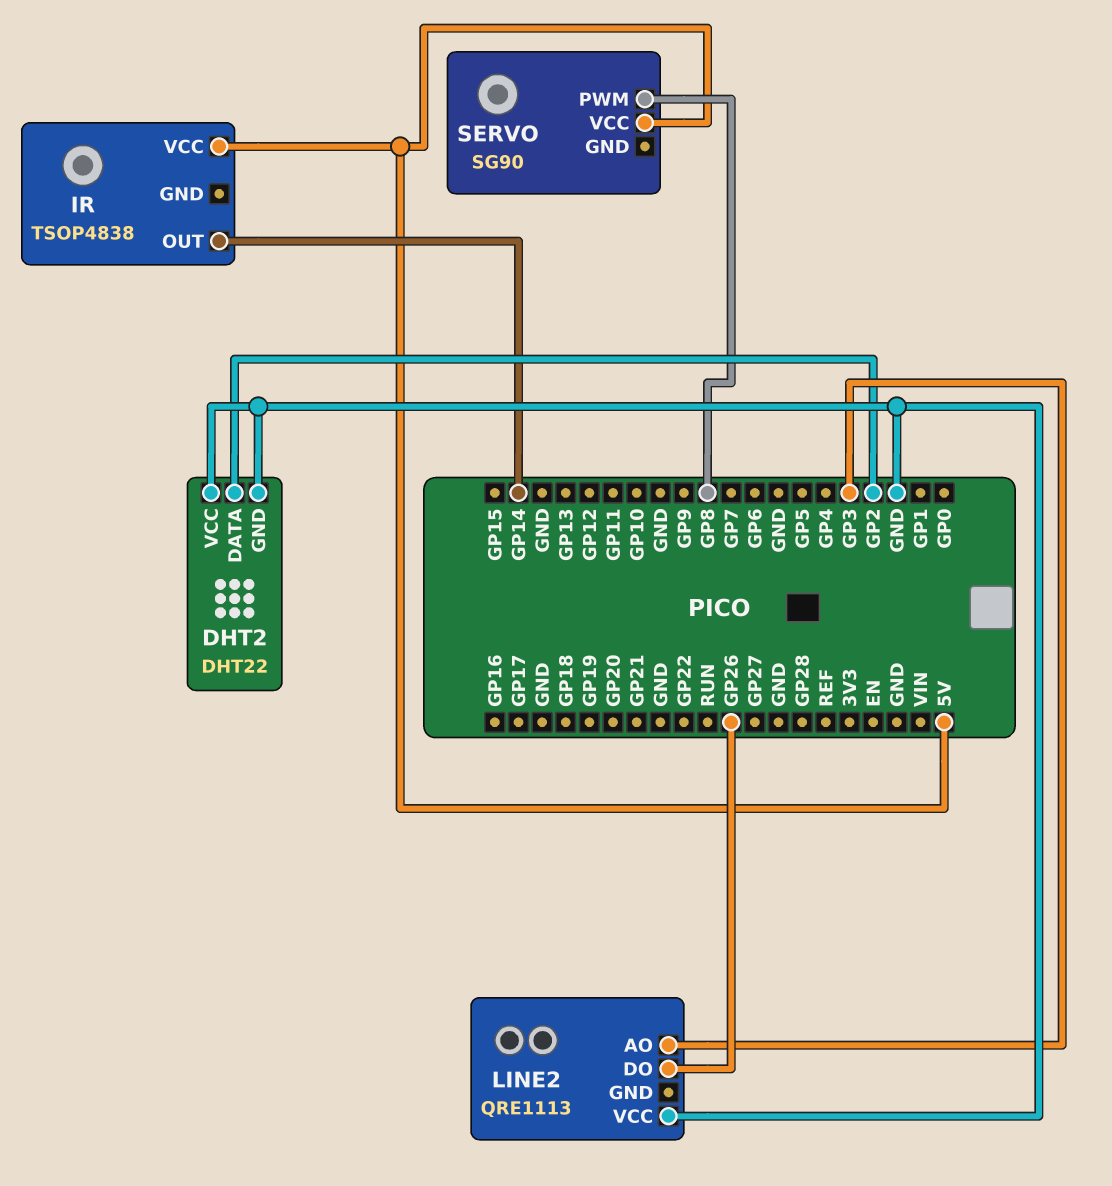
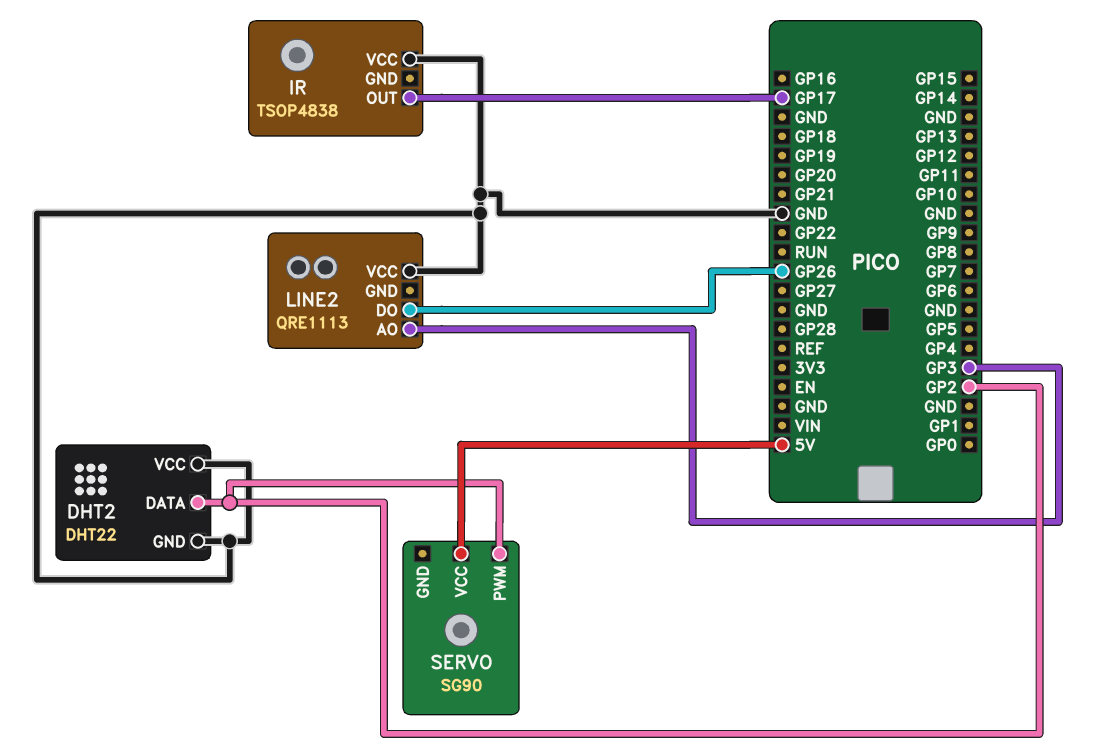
IR pin OUT: GP14 -> GP17
IR pin VCC: 5V -> GND
SERVO pin PWM: GP8 -> GP2

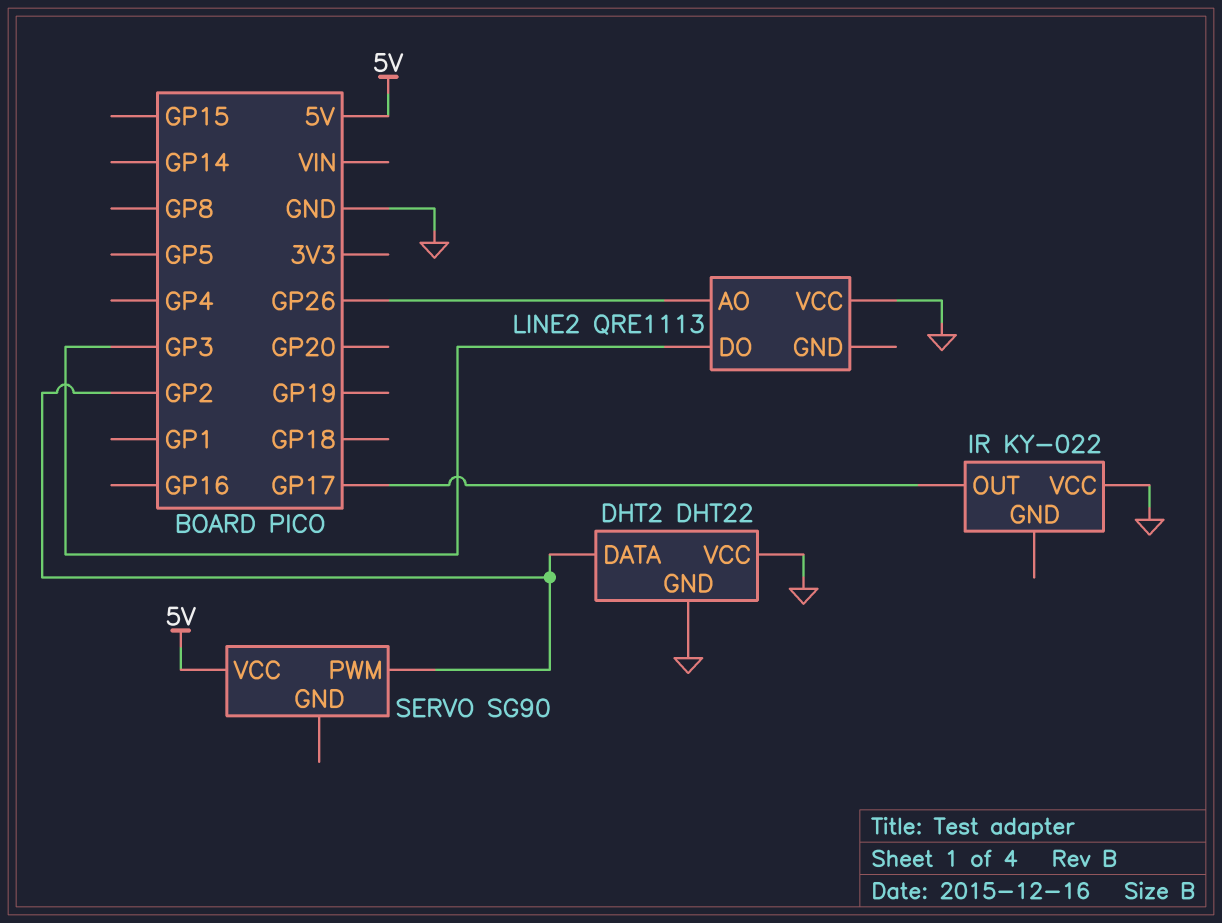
IR: TSOP4838 -> KY-022
LINE2 pin AO: GP3 -> GP26
LINE2 pin DO: GP26 -> GP3

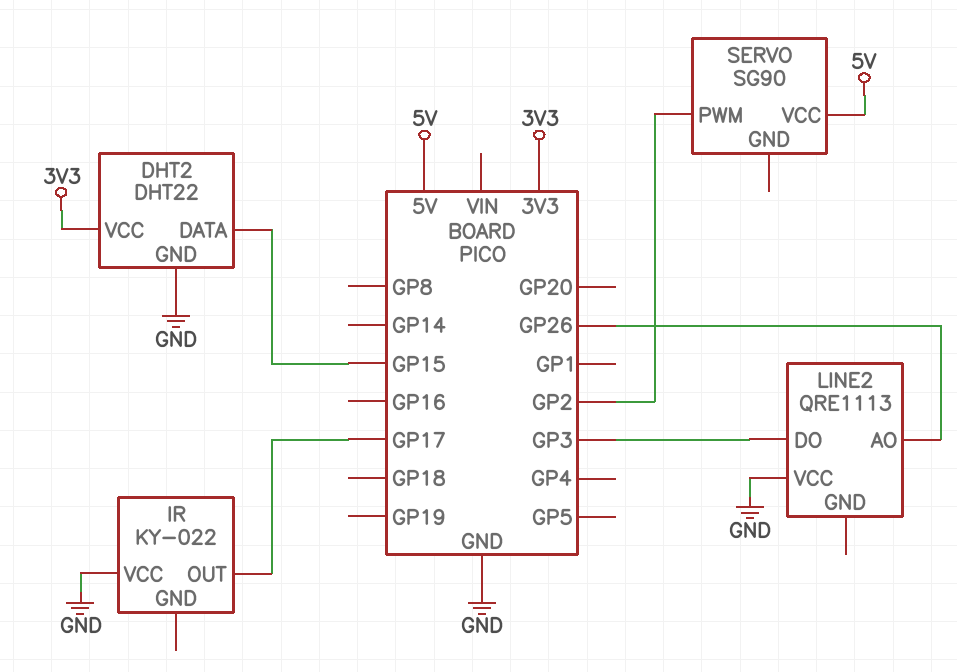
DHT2 pin DATA: GP2 -> GP15
DHT2 pin VCC: GND -> 3V3

